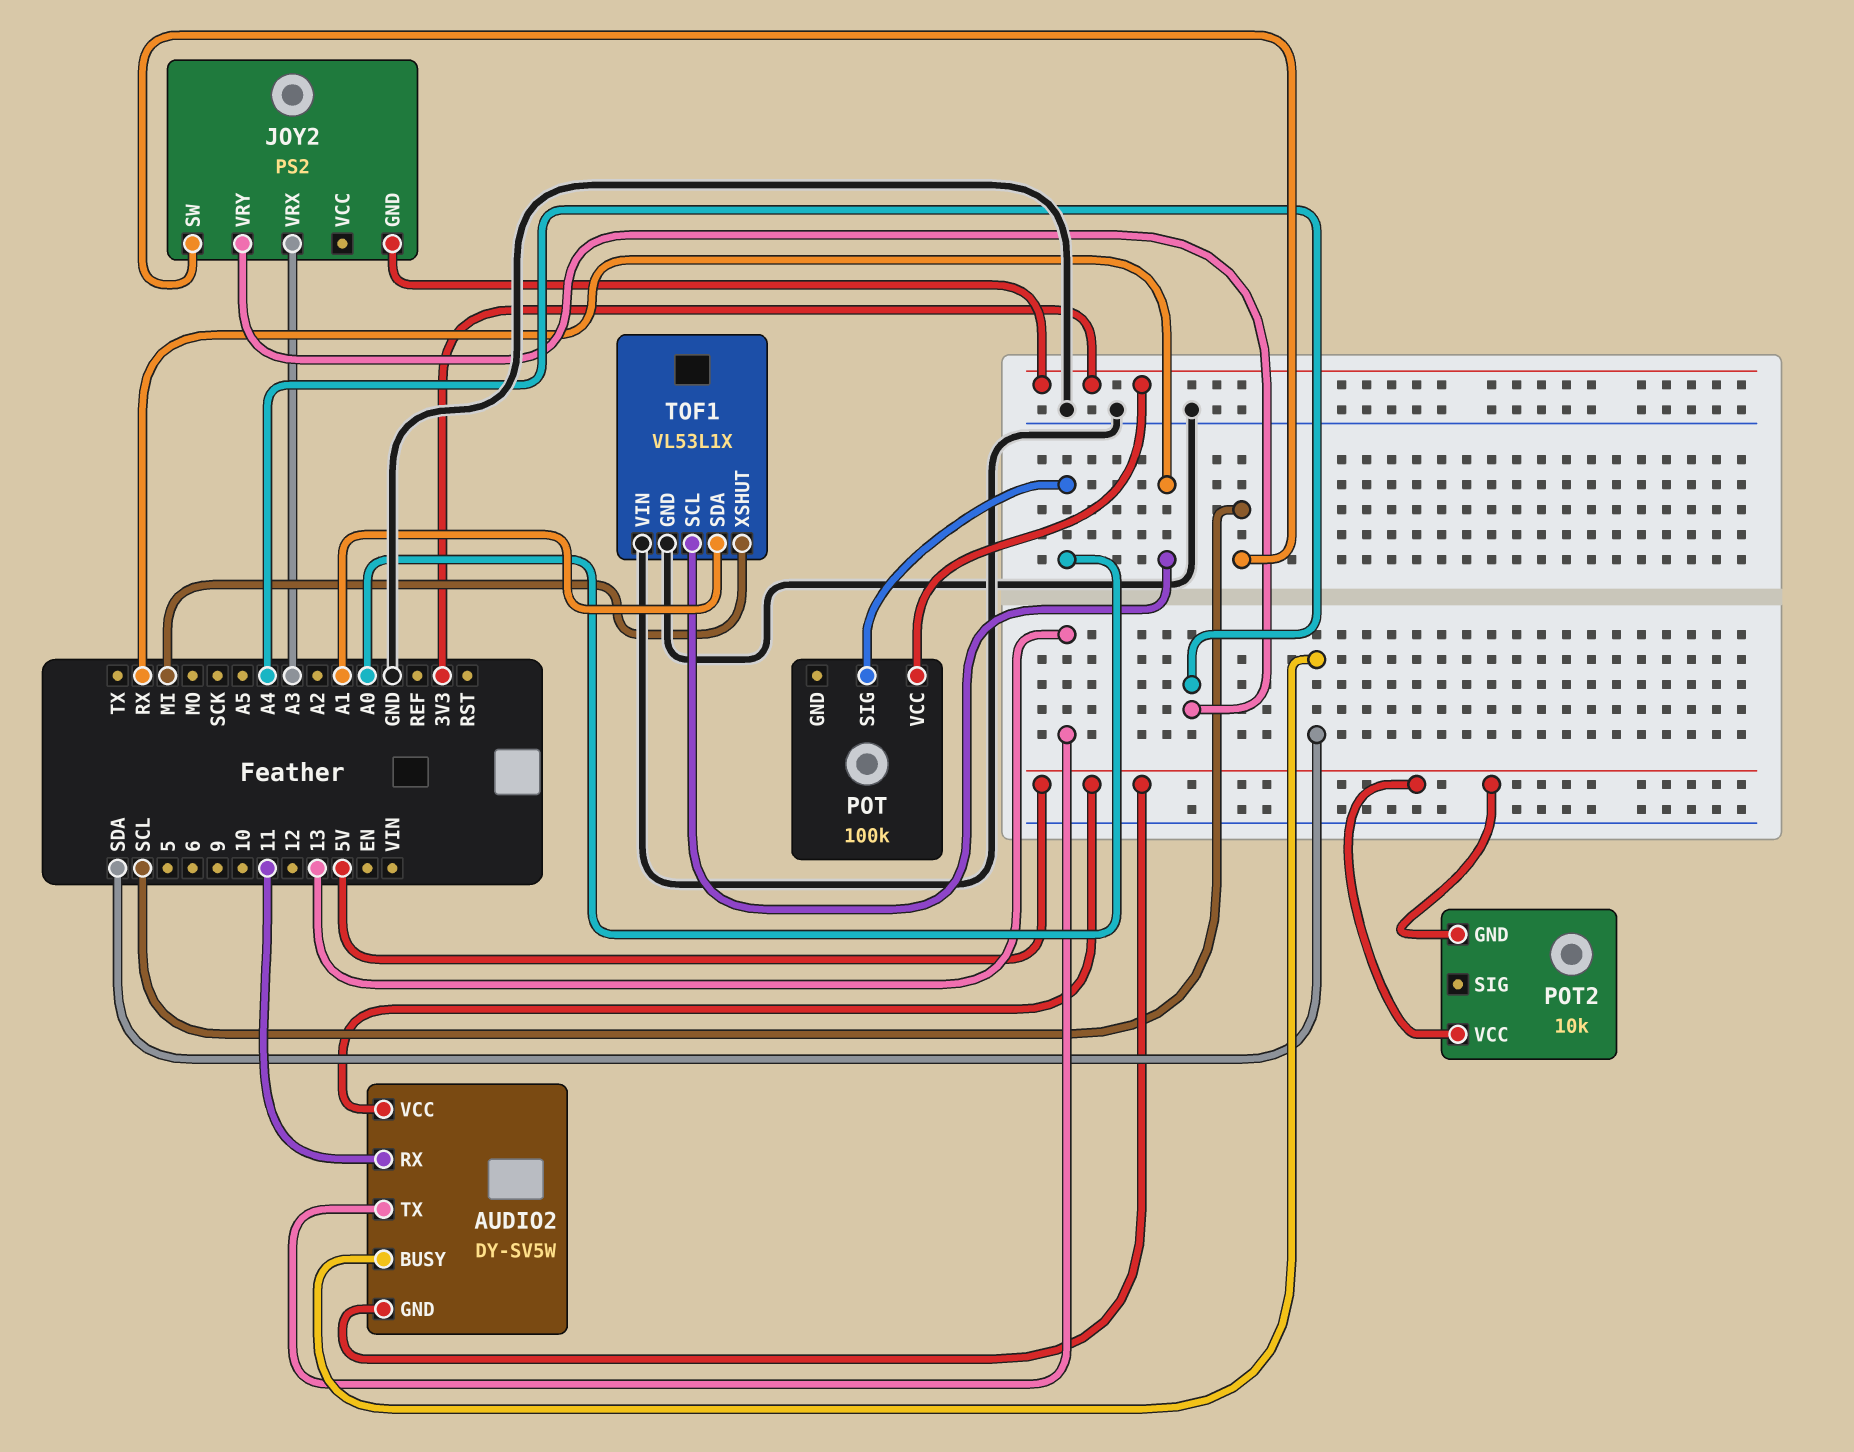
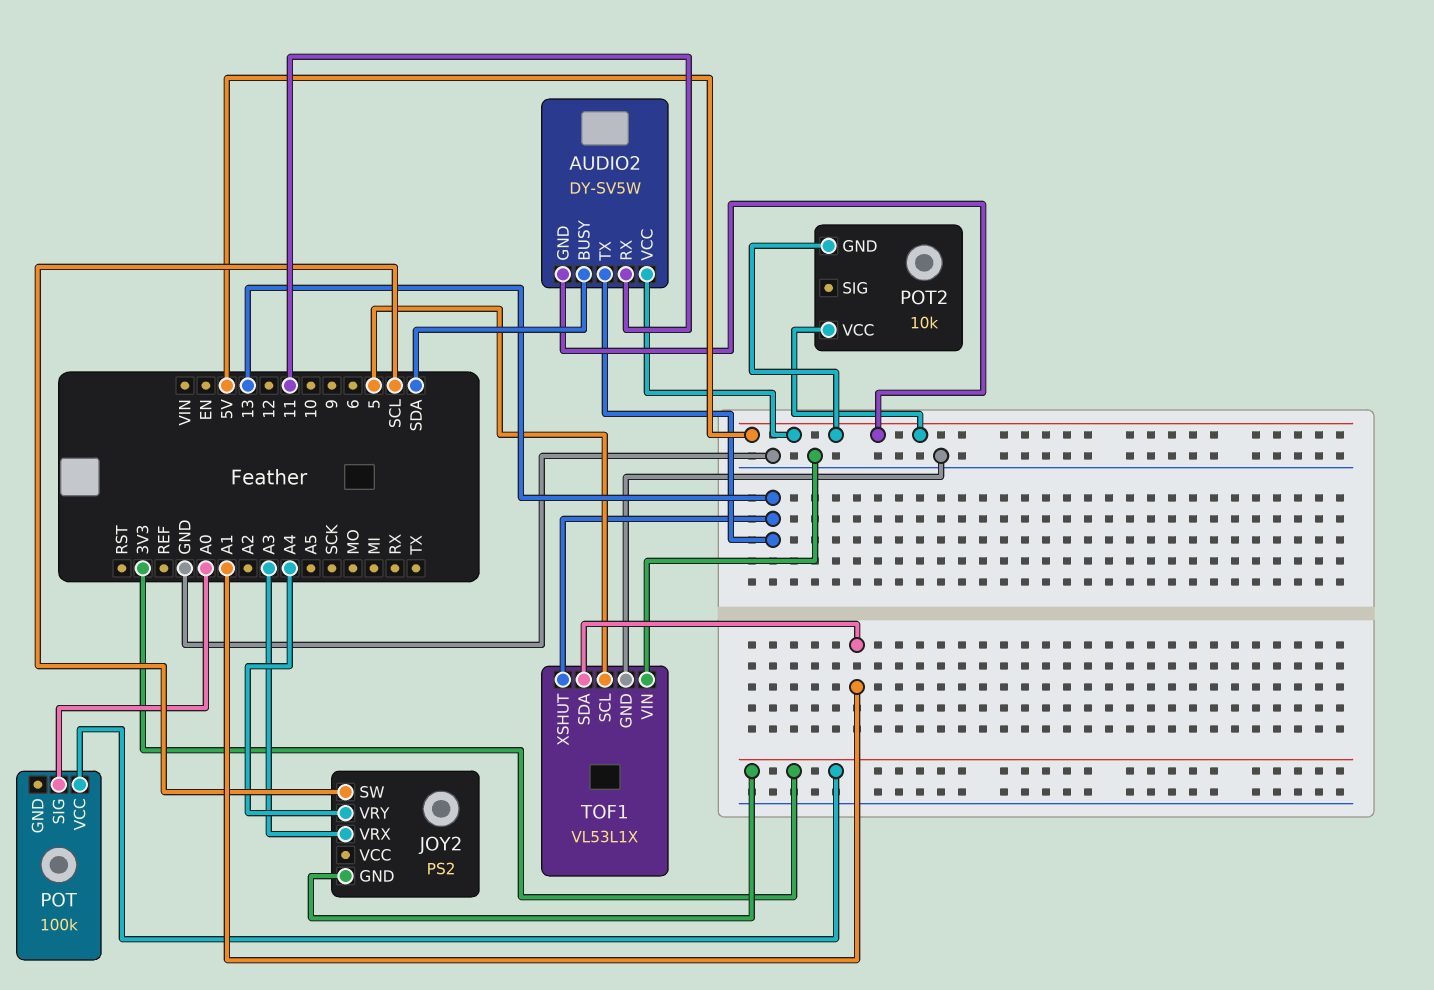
TOF1 pin SCL: RX -> 5
TOF1 pin XSHUT: MI -> 13

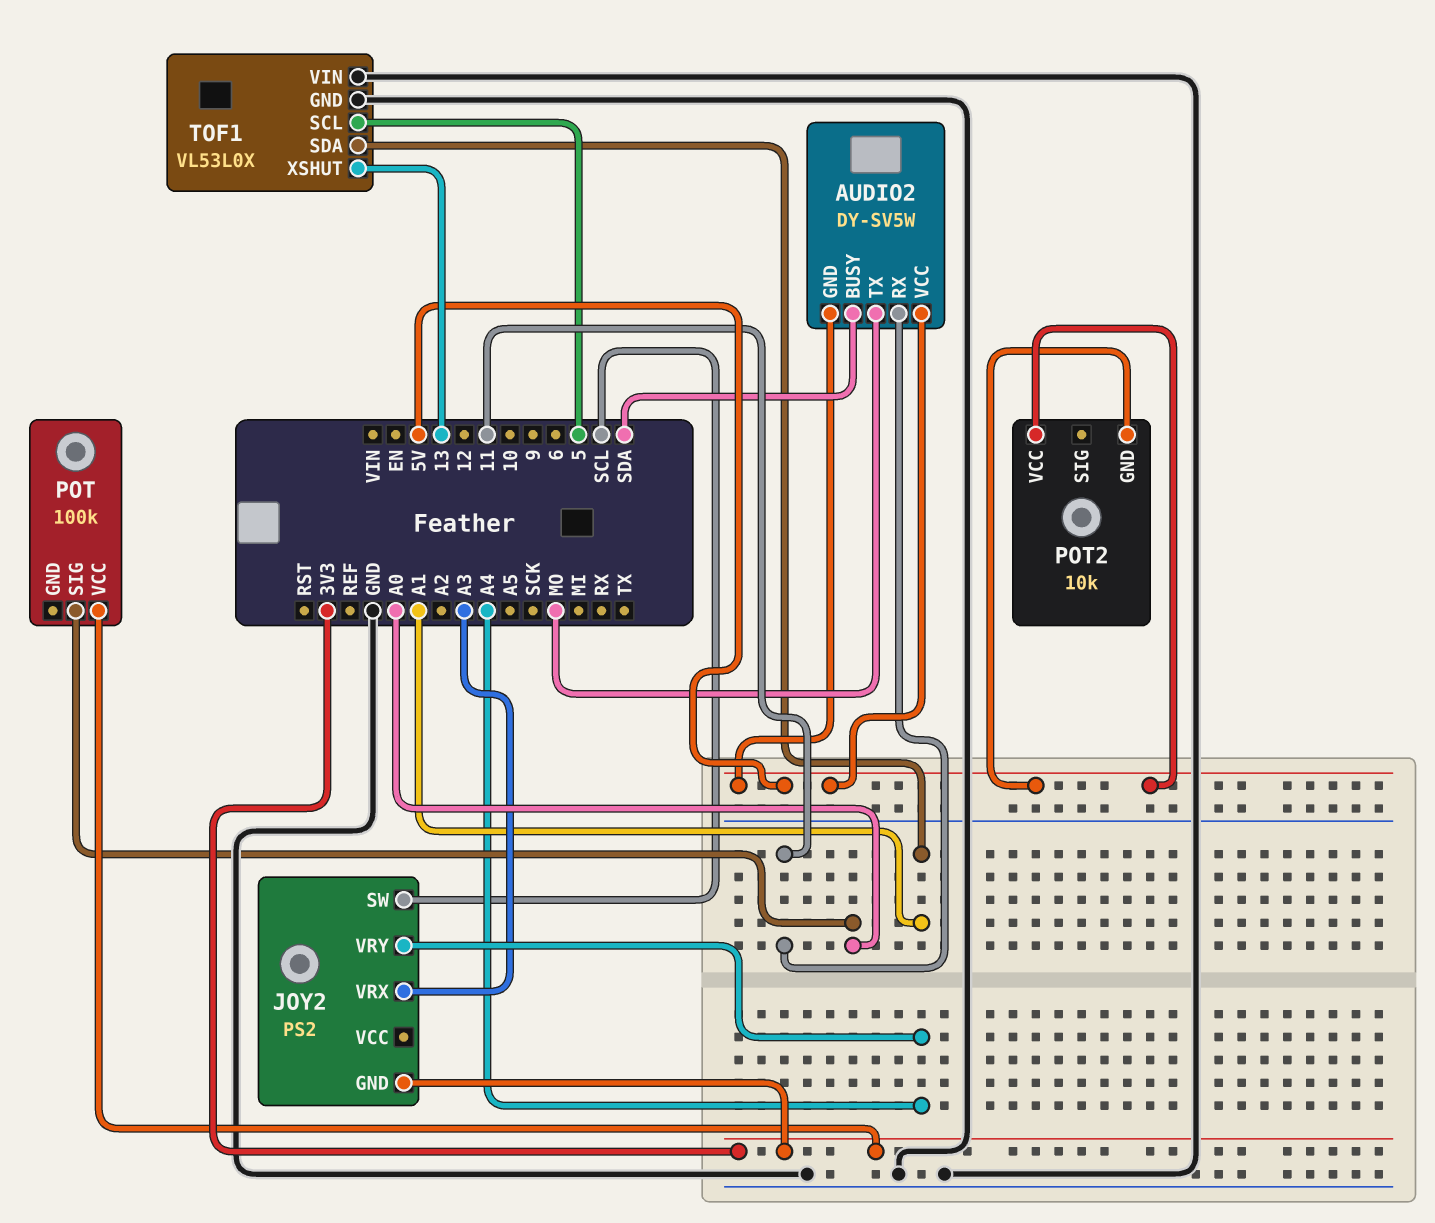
AUDIO2 pin TX: 13 -> MO
TOF1: VL53L1X -> VL53L0X

